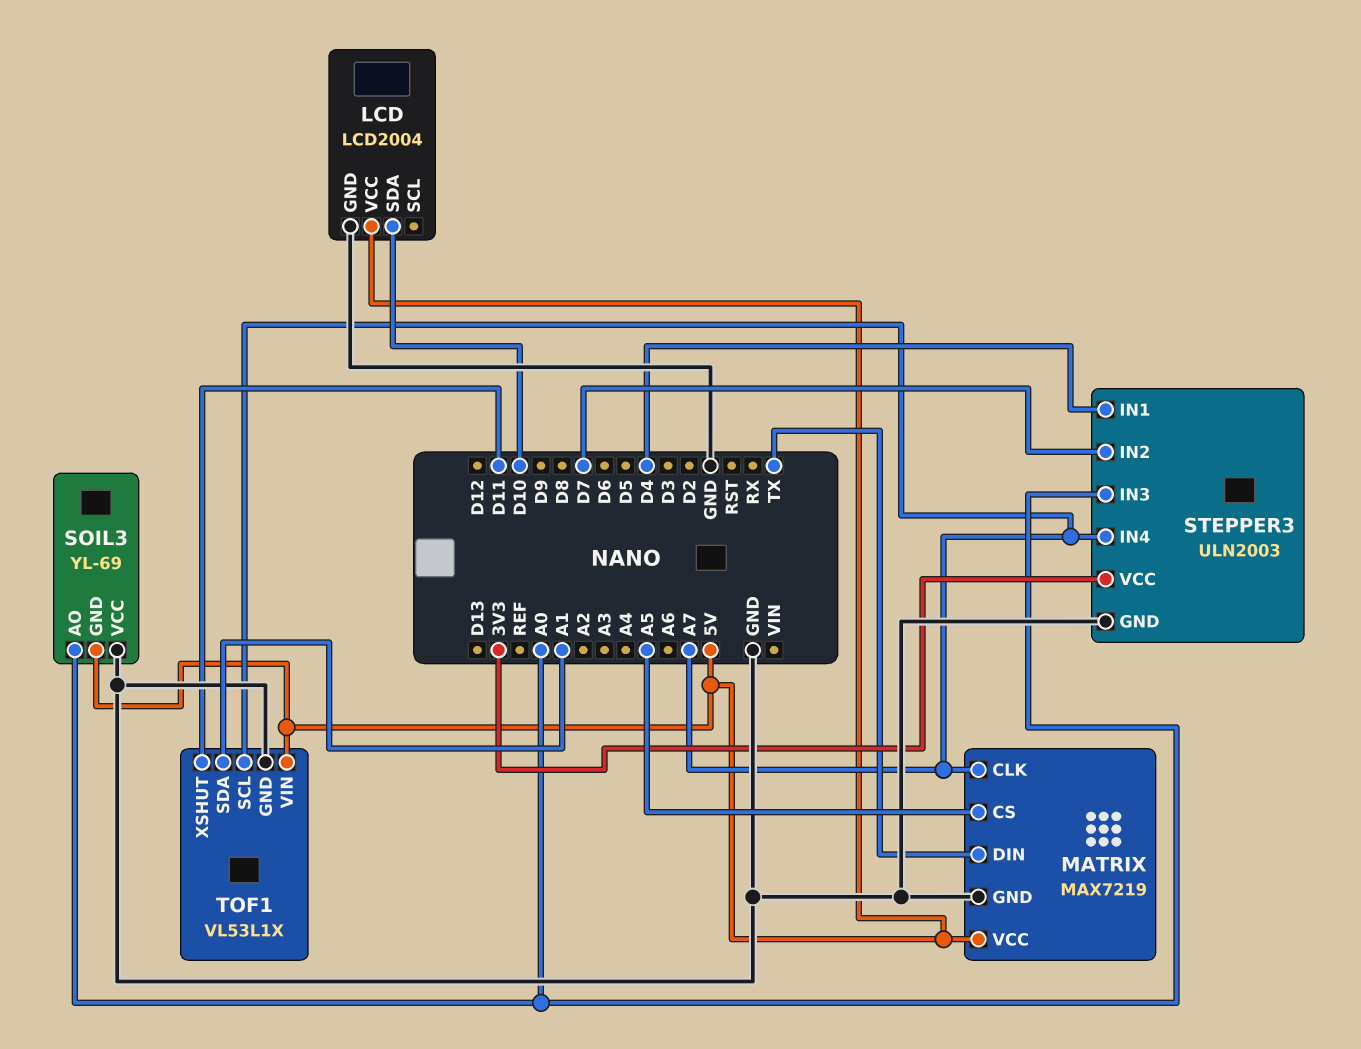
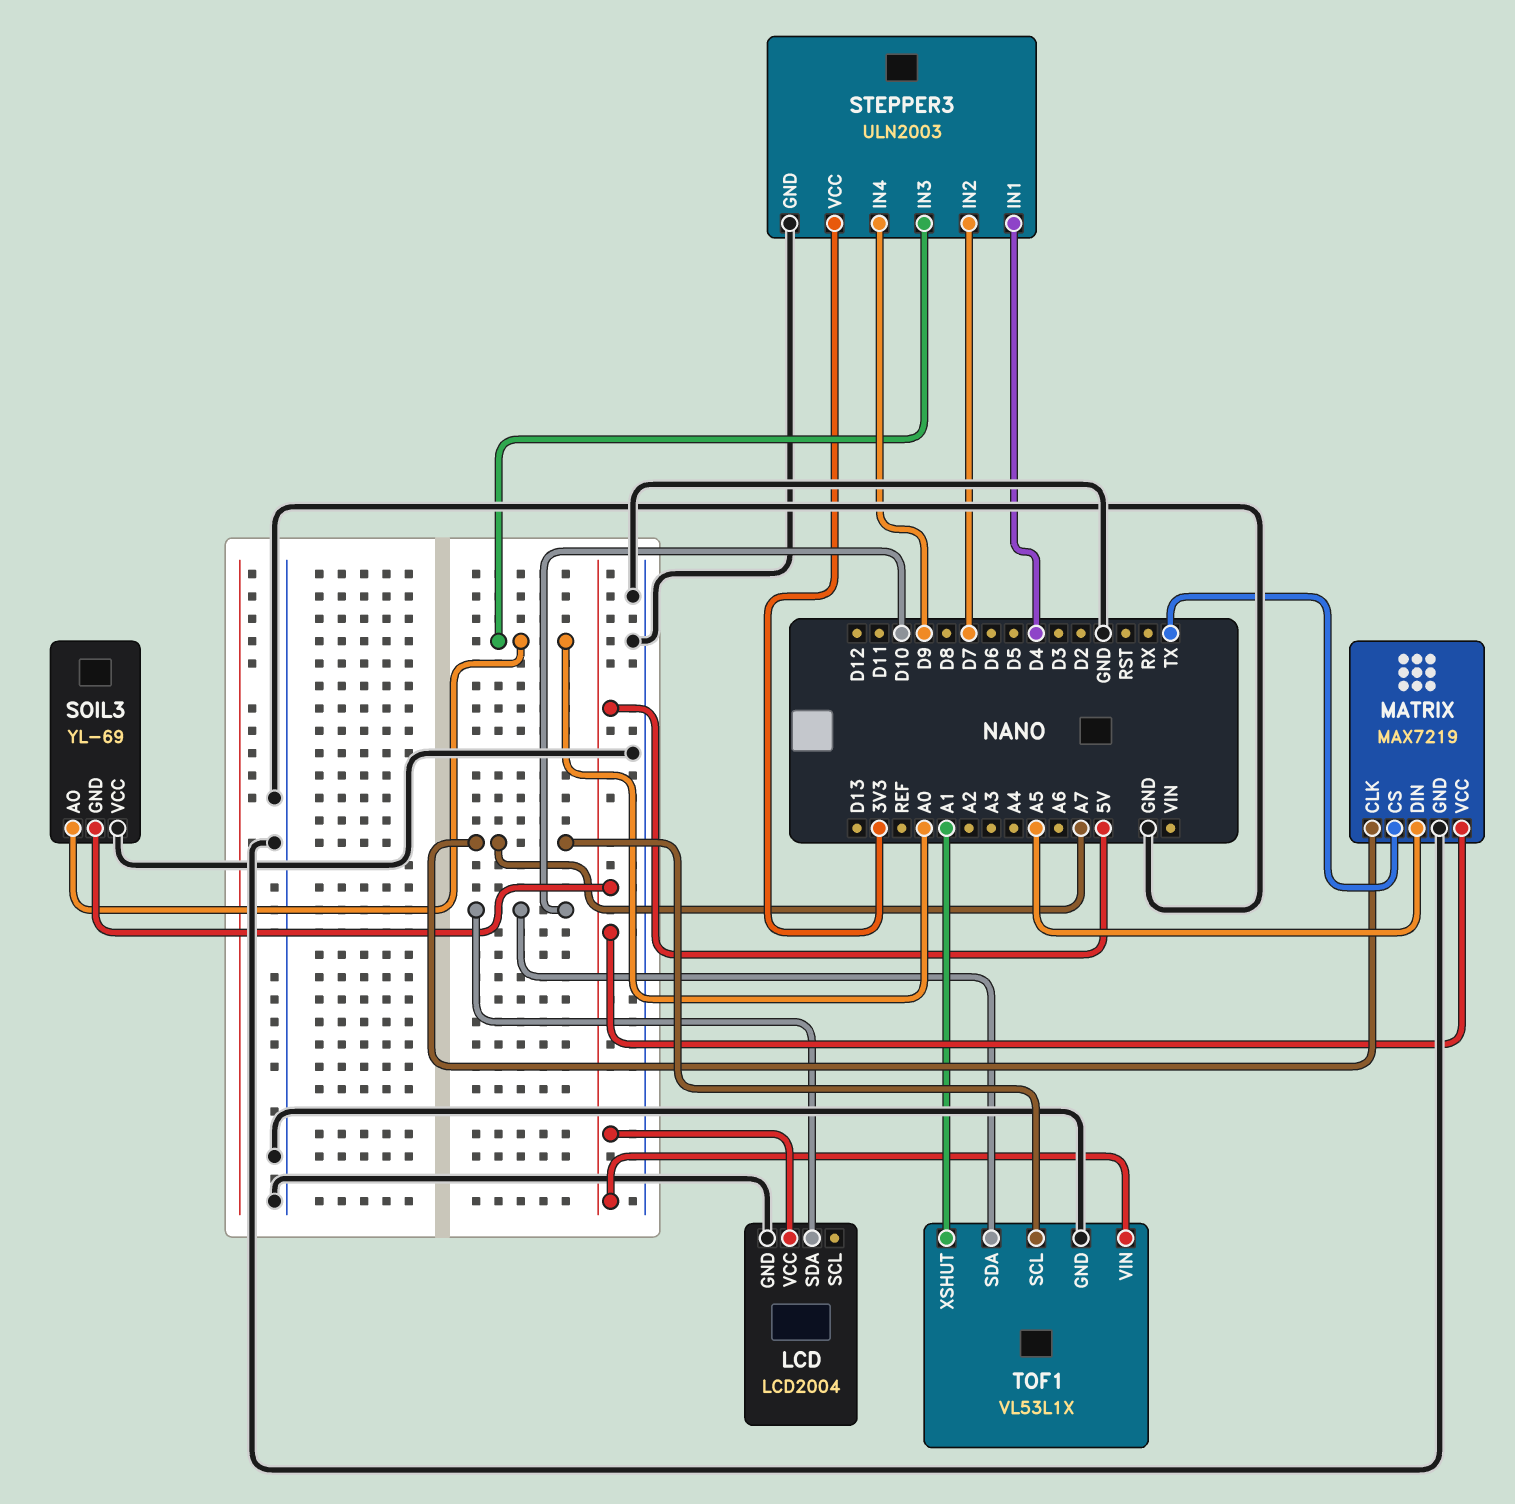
MATRIX pin CS: A5 -> TX
MATRIX pin DIN: TX -> A5
STEPPER3 pin IN4: A7 -> D9
TOF1 pin SDA: A1 -> D10
TOF1 pin XSHUT: D11 -> A1

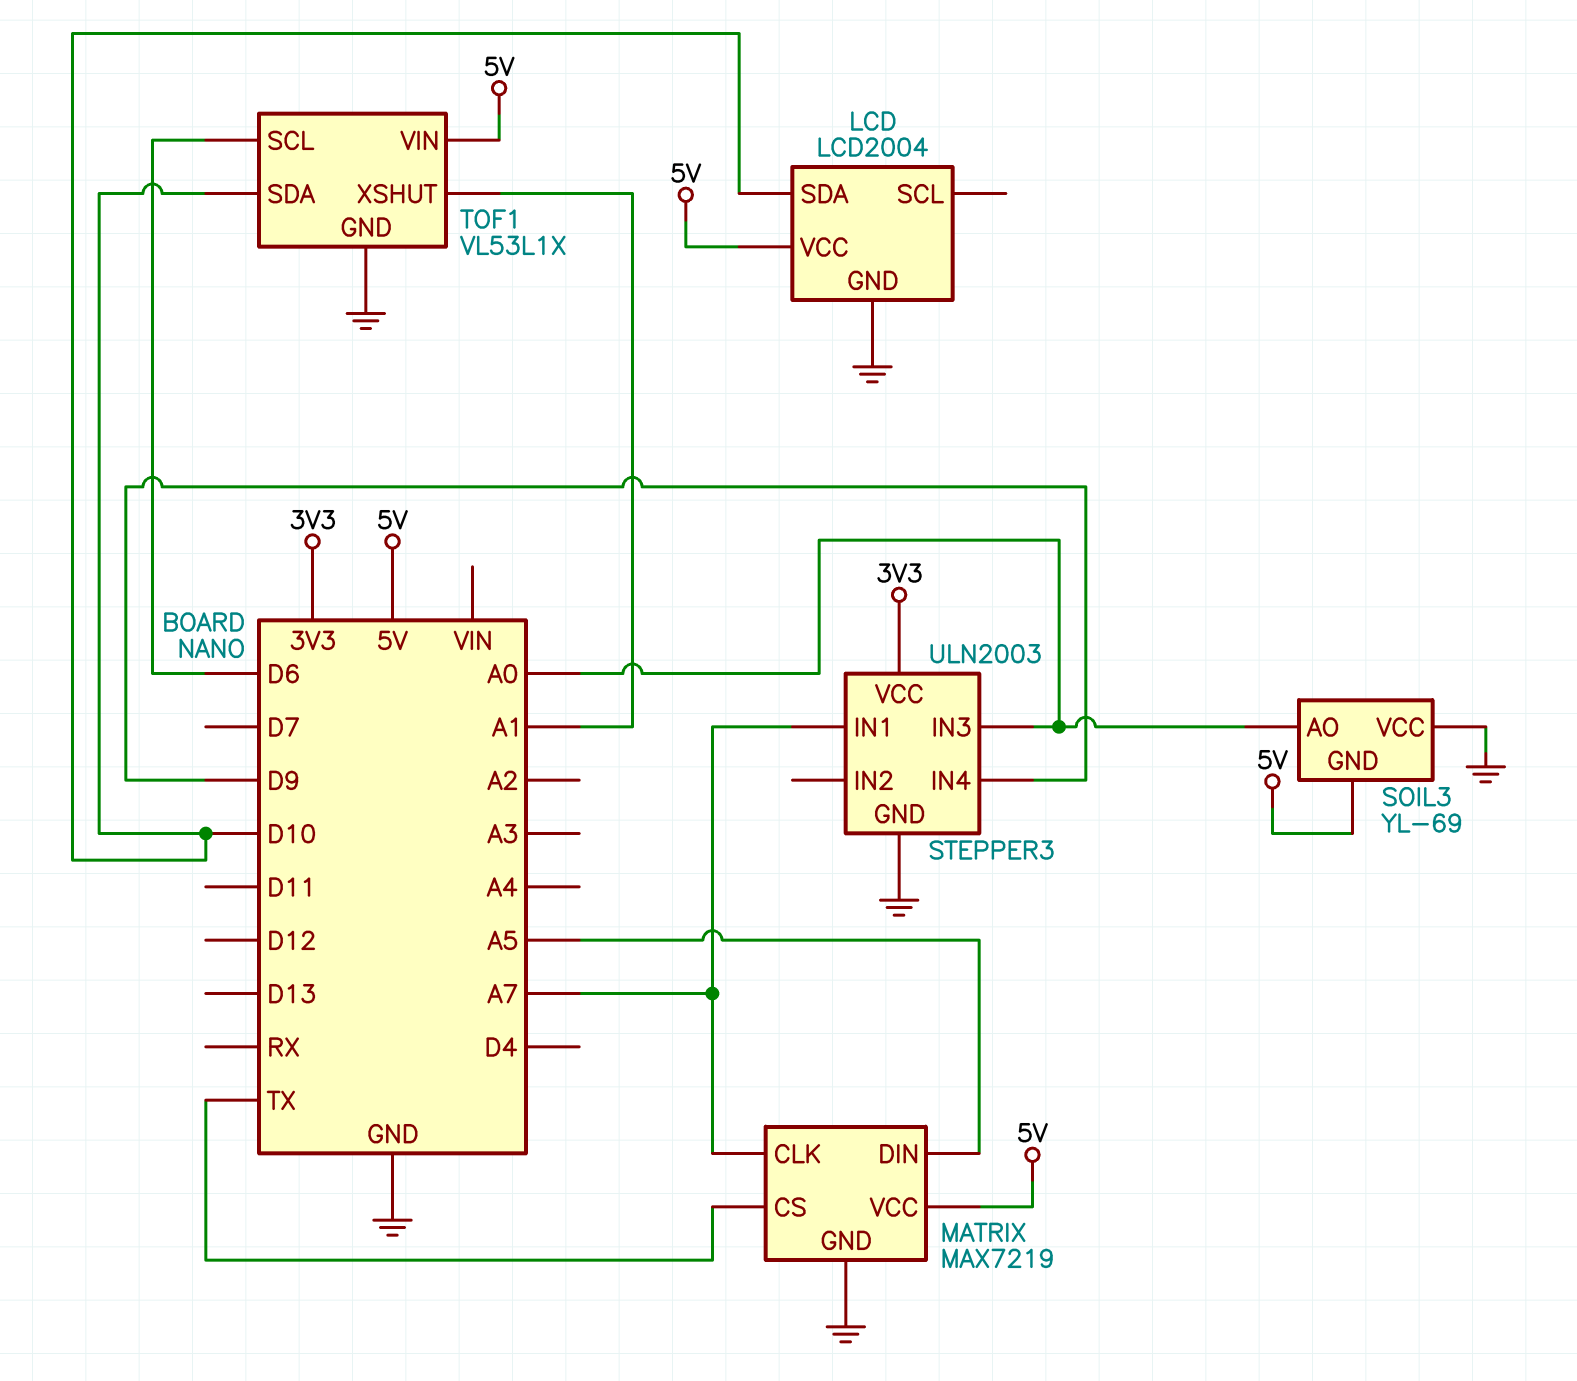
STEPPER3 pin IN1: D4 -> A7
STEPPER3 pin IN2: D7 -> none
TOF1 pin SCL: A7 -> D6

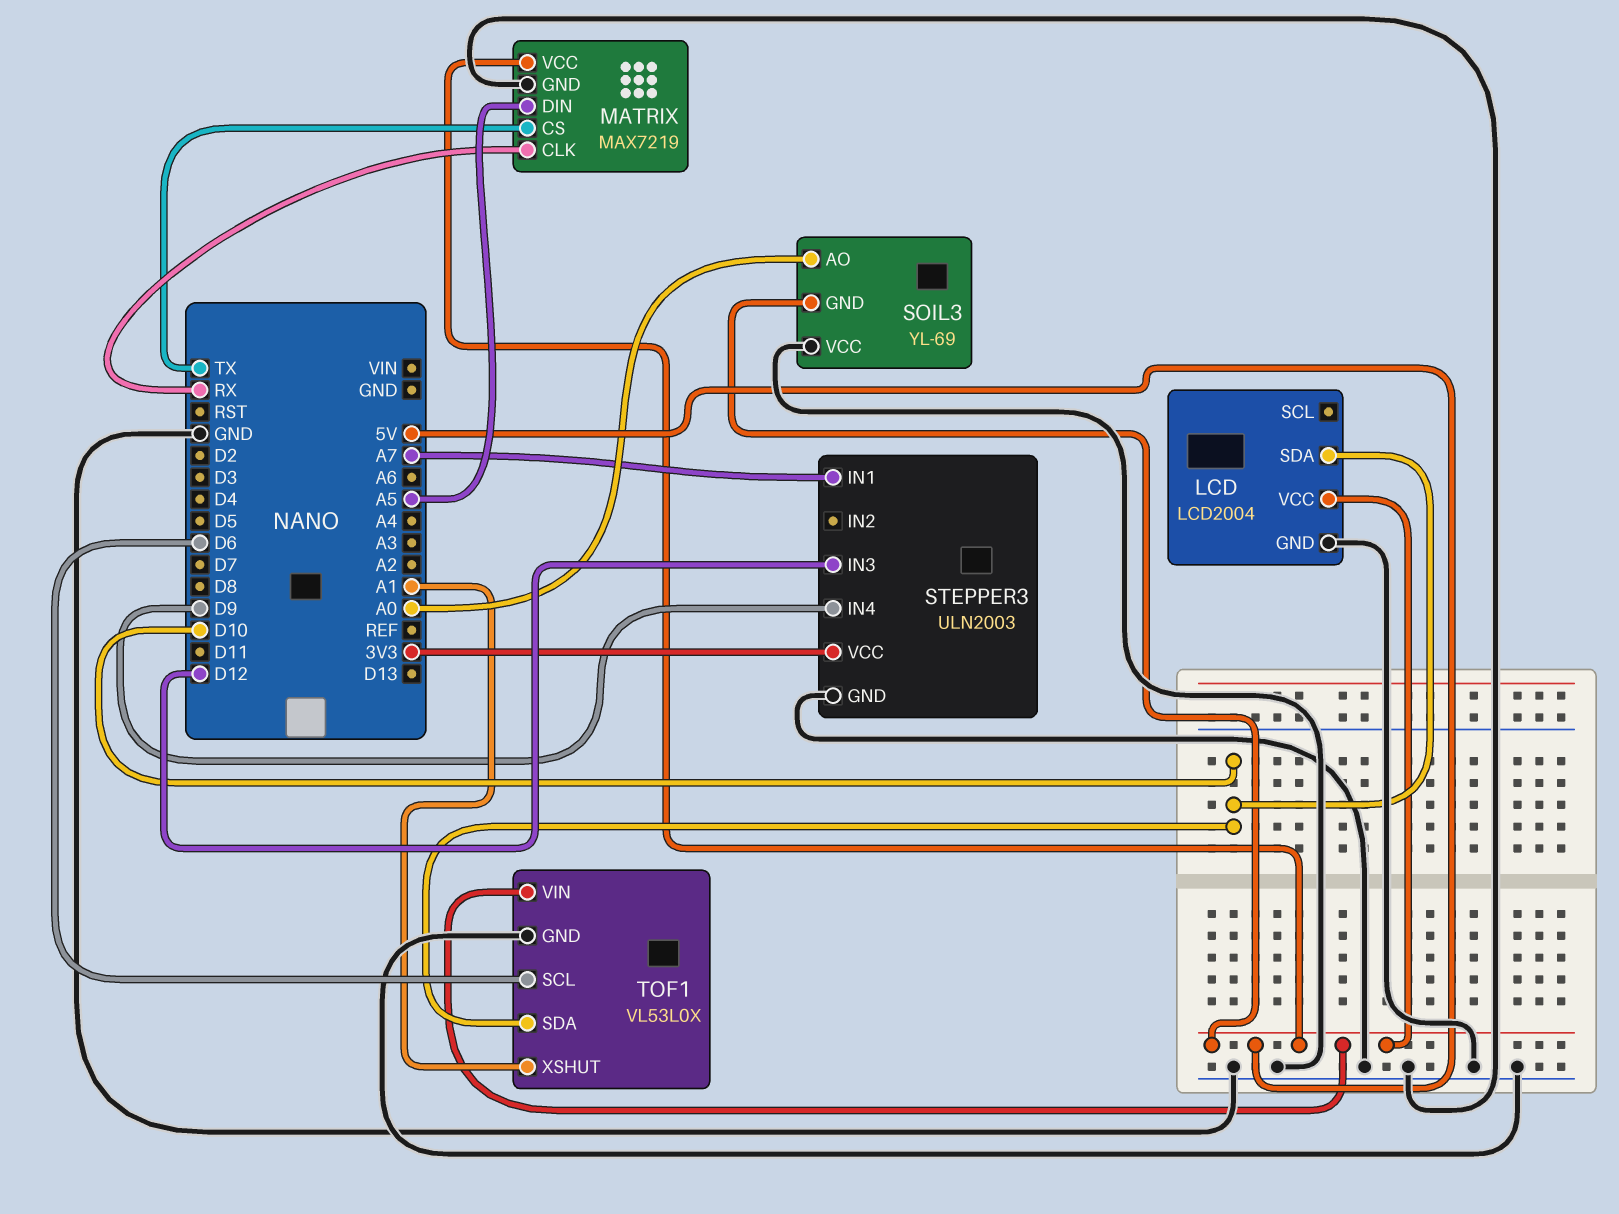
MATRIX pin CLK: A7 -> RX
STEPPER3 pin IN3: A0 -> D12
TOF1: VL53L1X -> VL53L0X

